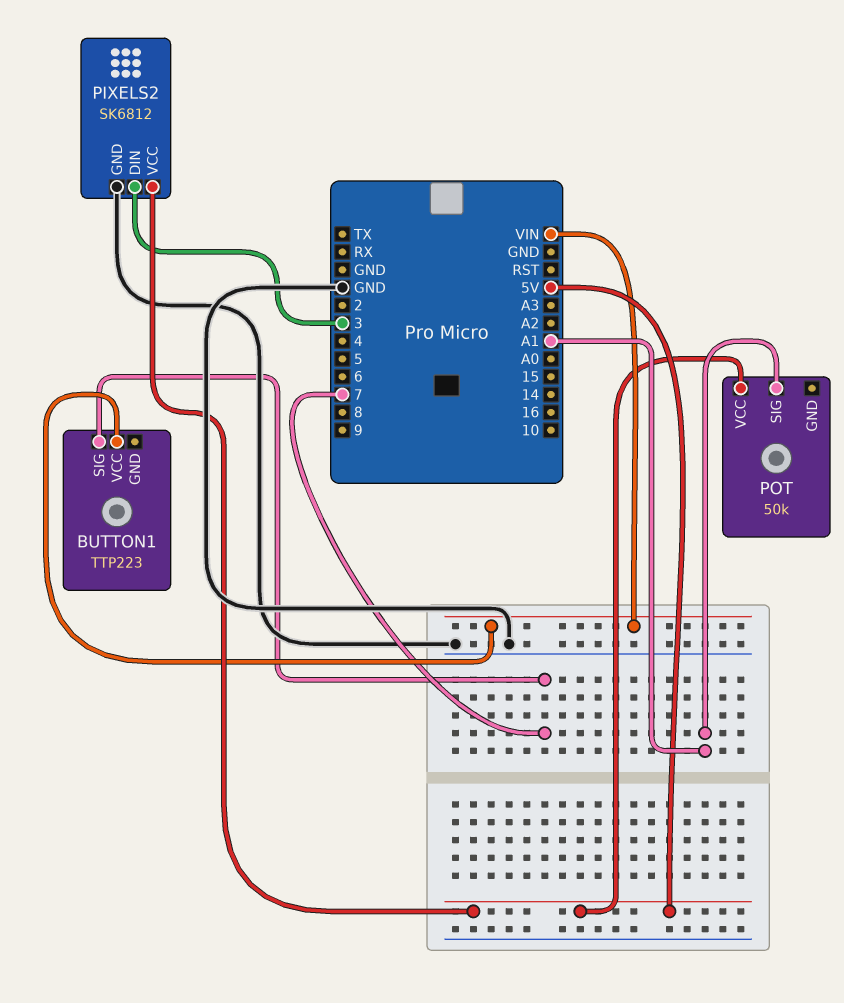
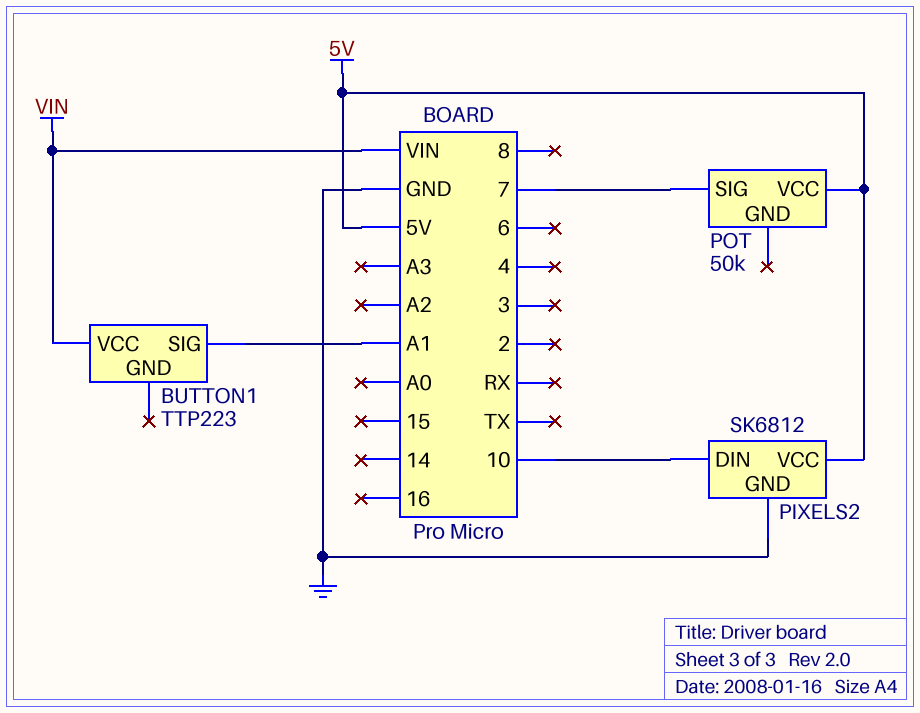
BUTTON1 pin SIG: 7 -> A1
PIXELS2 pin DIN: 3 -> 10
POT pin SIG: A1 -> 7

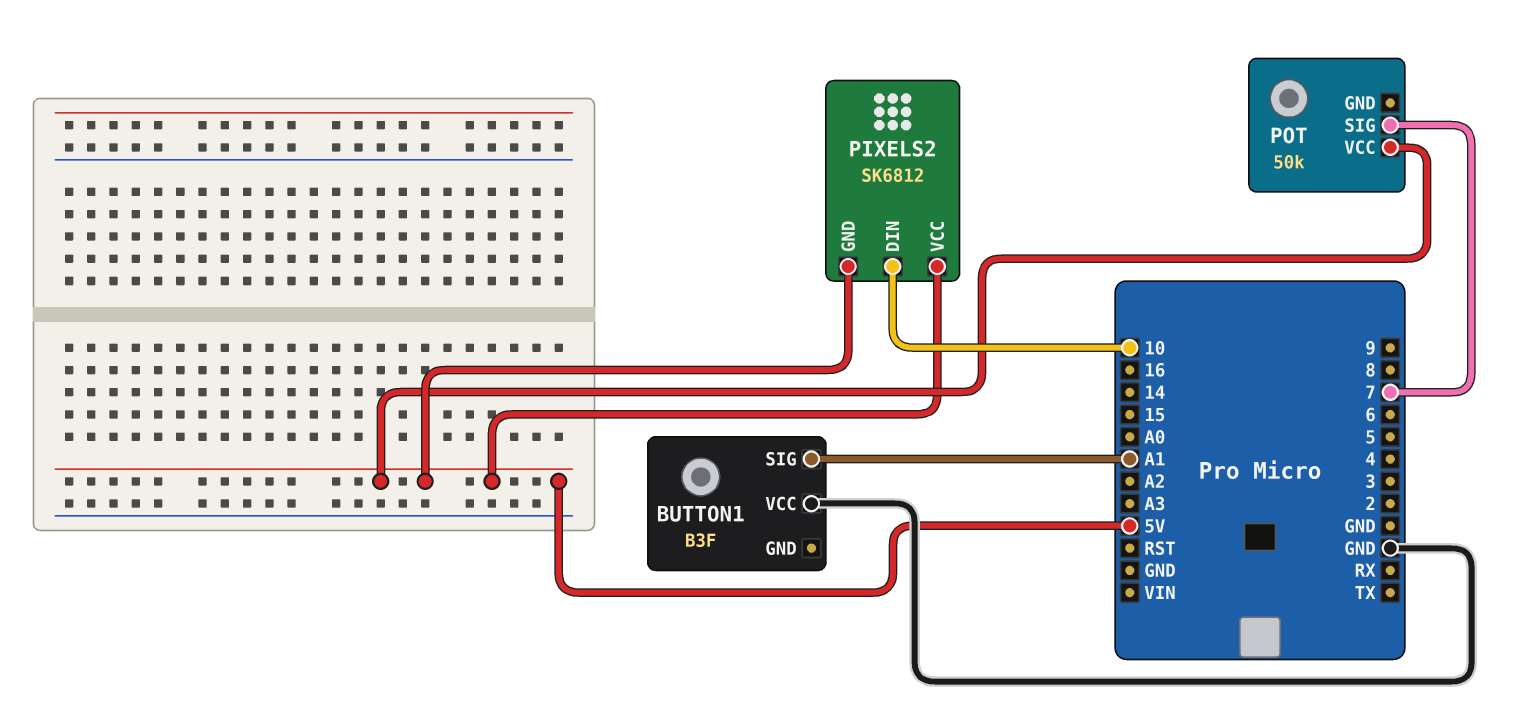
BUTTON1: TTP223 -> B3F
BUTTON1 pin VCC: VIN -> GND
PIXELS2 pin GND: GND -> 5V

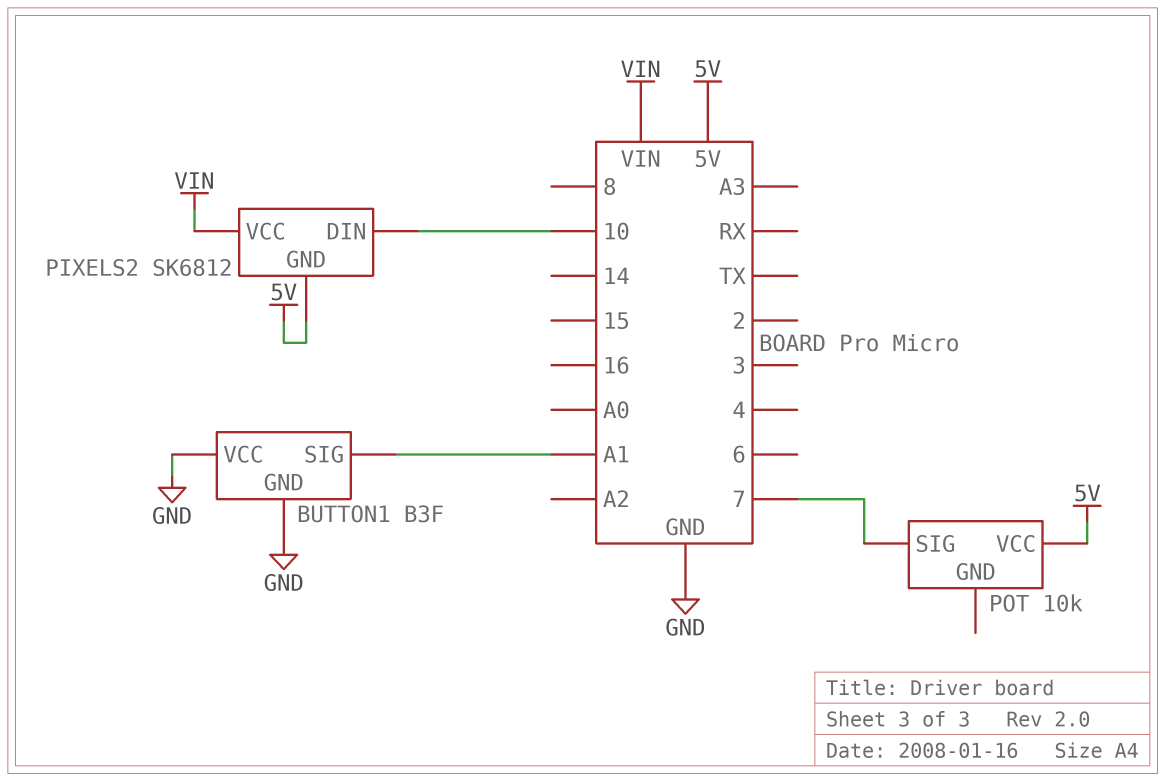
BUTTON1 pin GND: none -> GND
PIXELS2 pin VCC: 5V -> VIN
POT: 50k -> 10k

